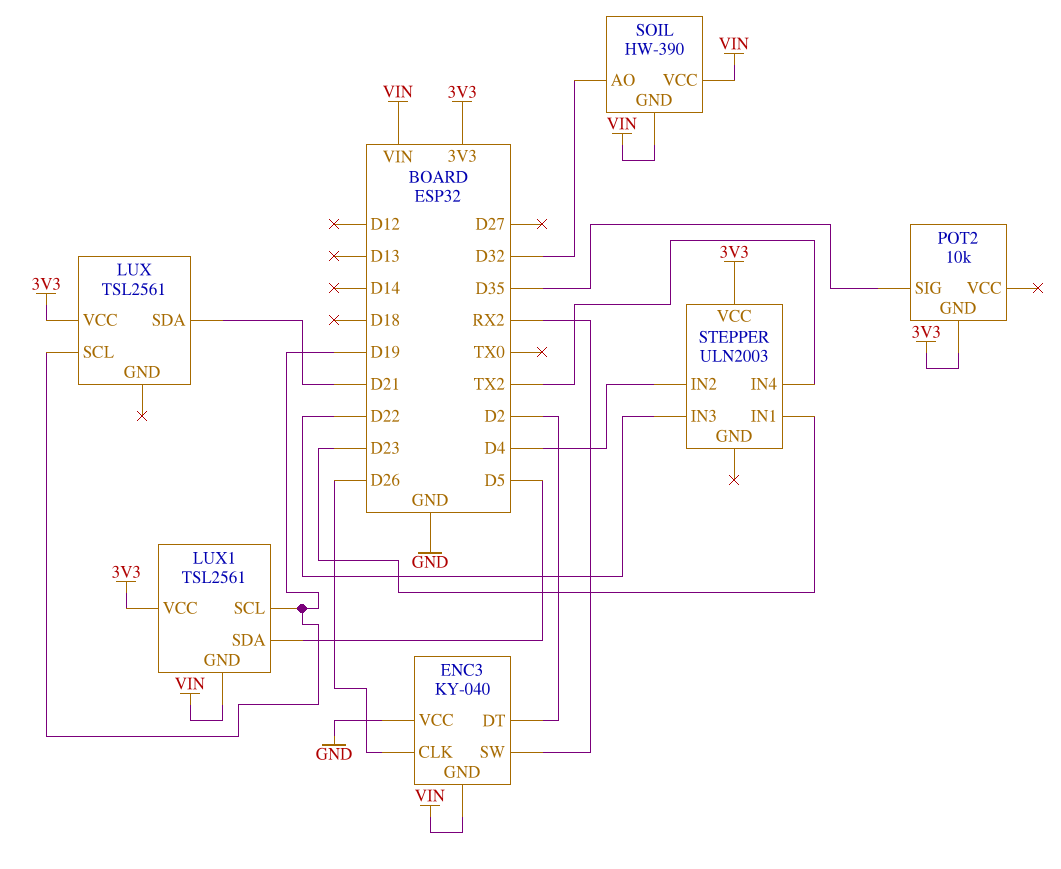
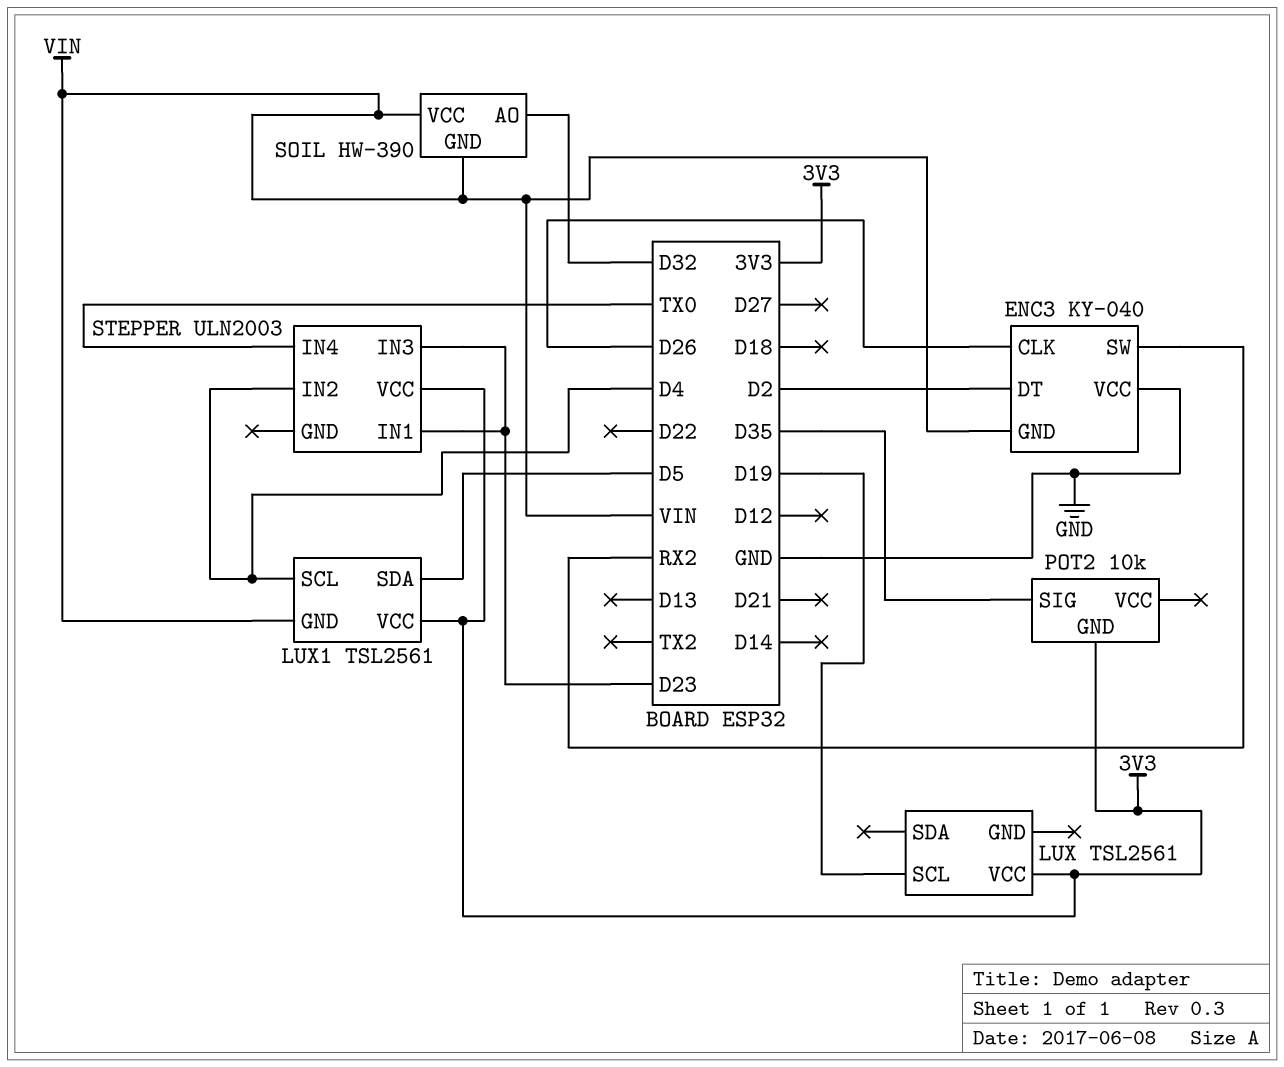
LUX pin SDA: D21 -> none
LUX1 pin SCL: D19 -> D4
STEPPER pin IN3: D22 -> D23
STEPPER pin IN4: TX2 -> TX0

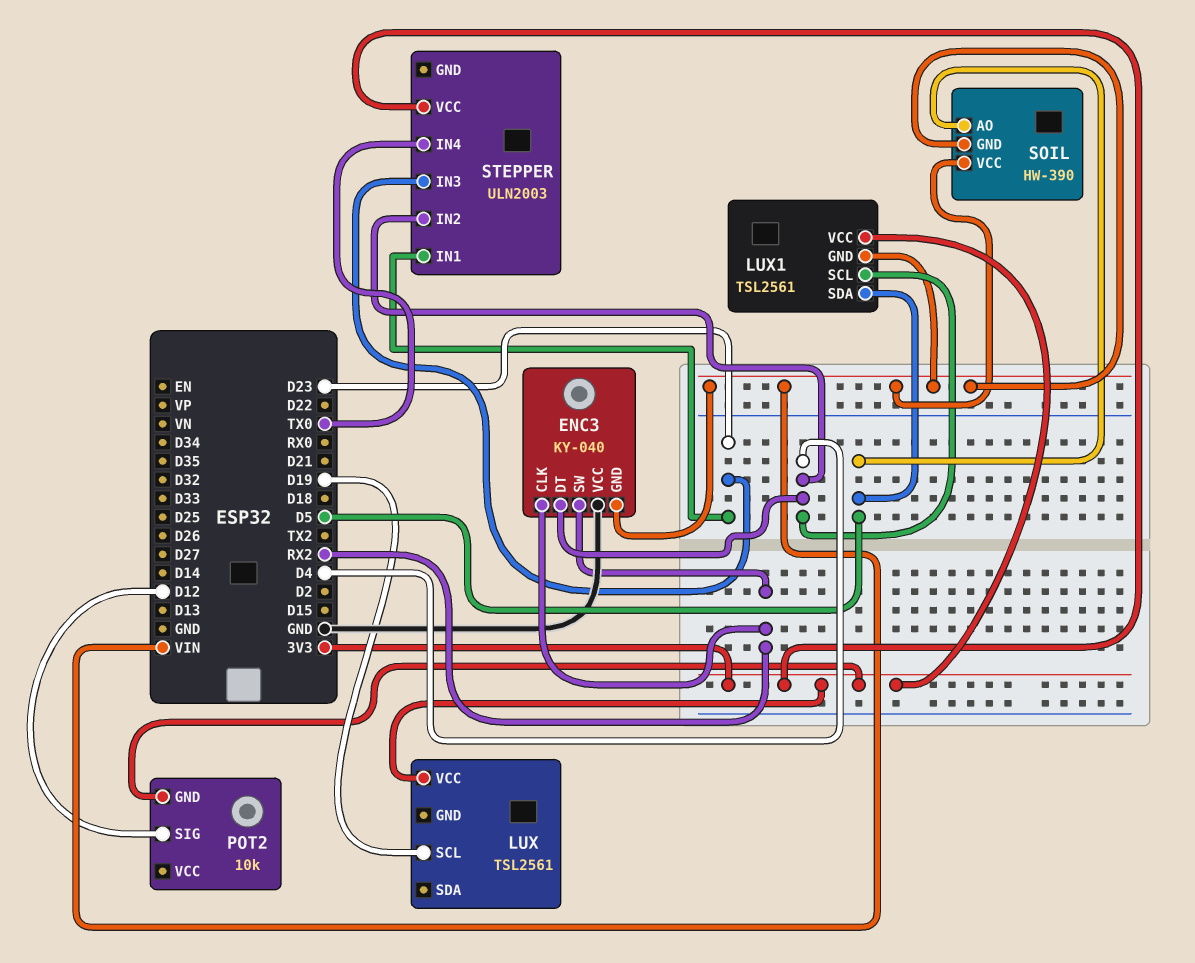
ENC3 pin CLK: D26 -> RX2
ENC3 pin DT: D2 -> D4
POT2 pin SIG: D35 -> D12
SOIL pin AO: D32 -> D5

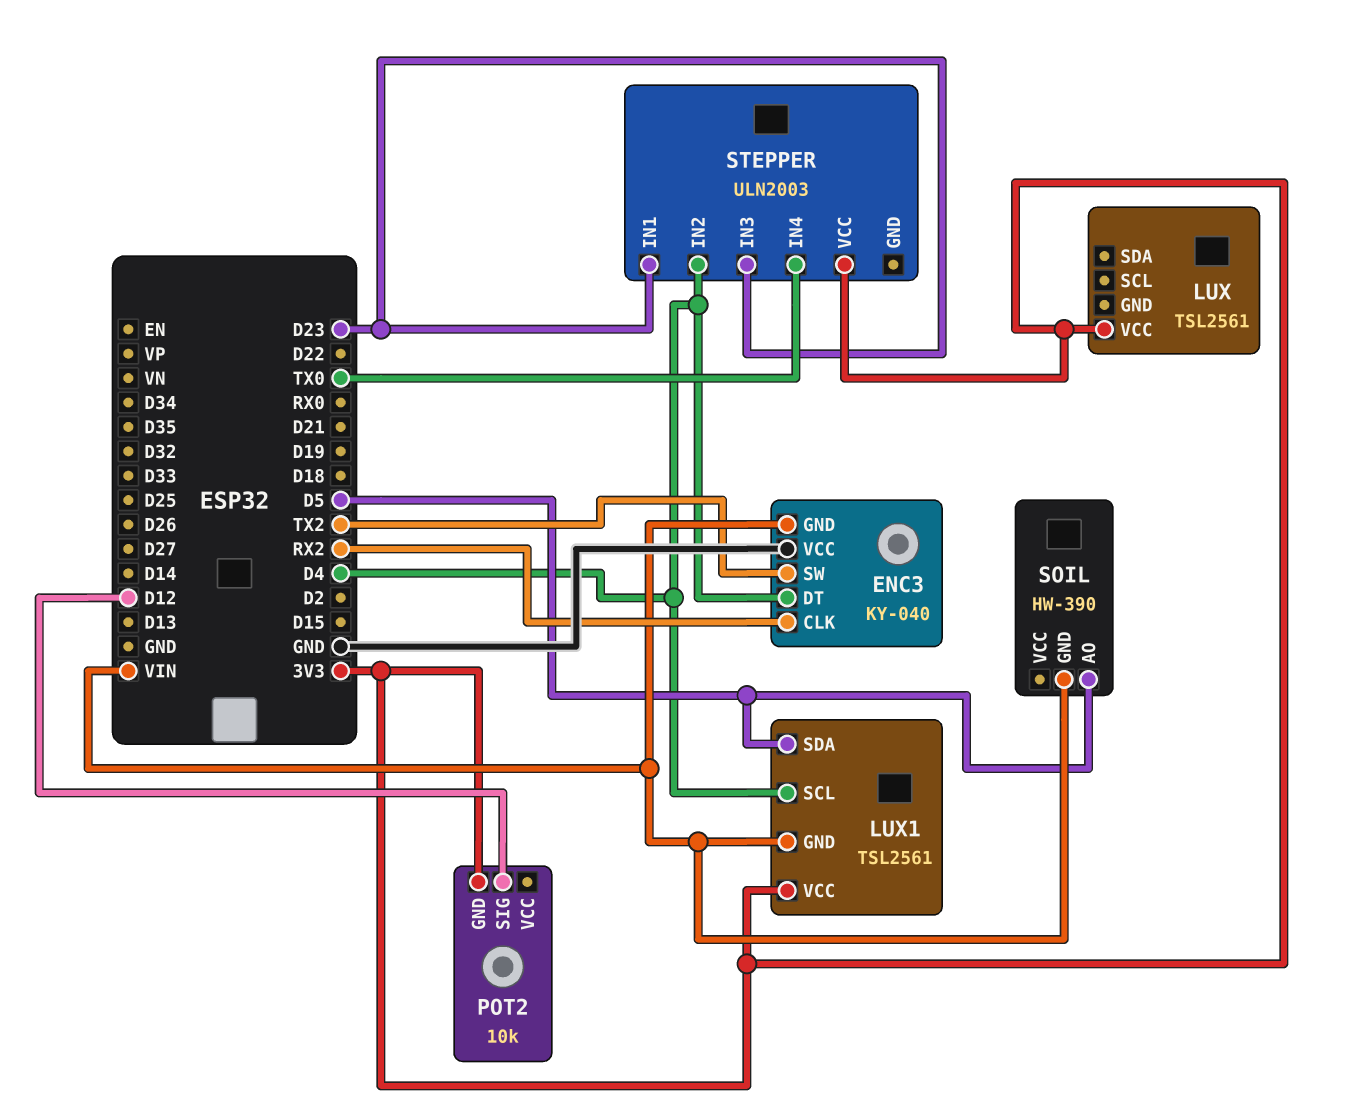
ENC3 pin SW: RX2 -> TX2
LUX pin SCL: D19 -> none
SOIL pin VCC: VIN -> none

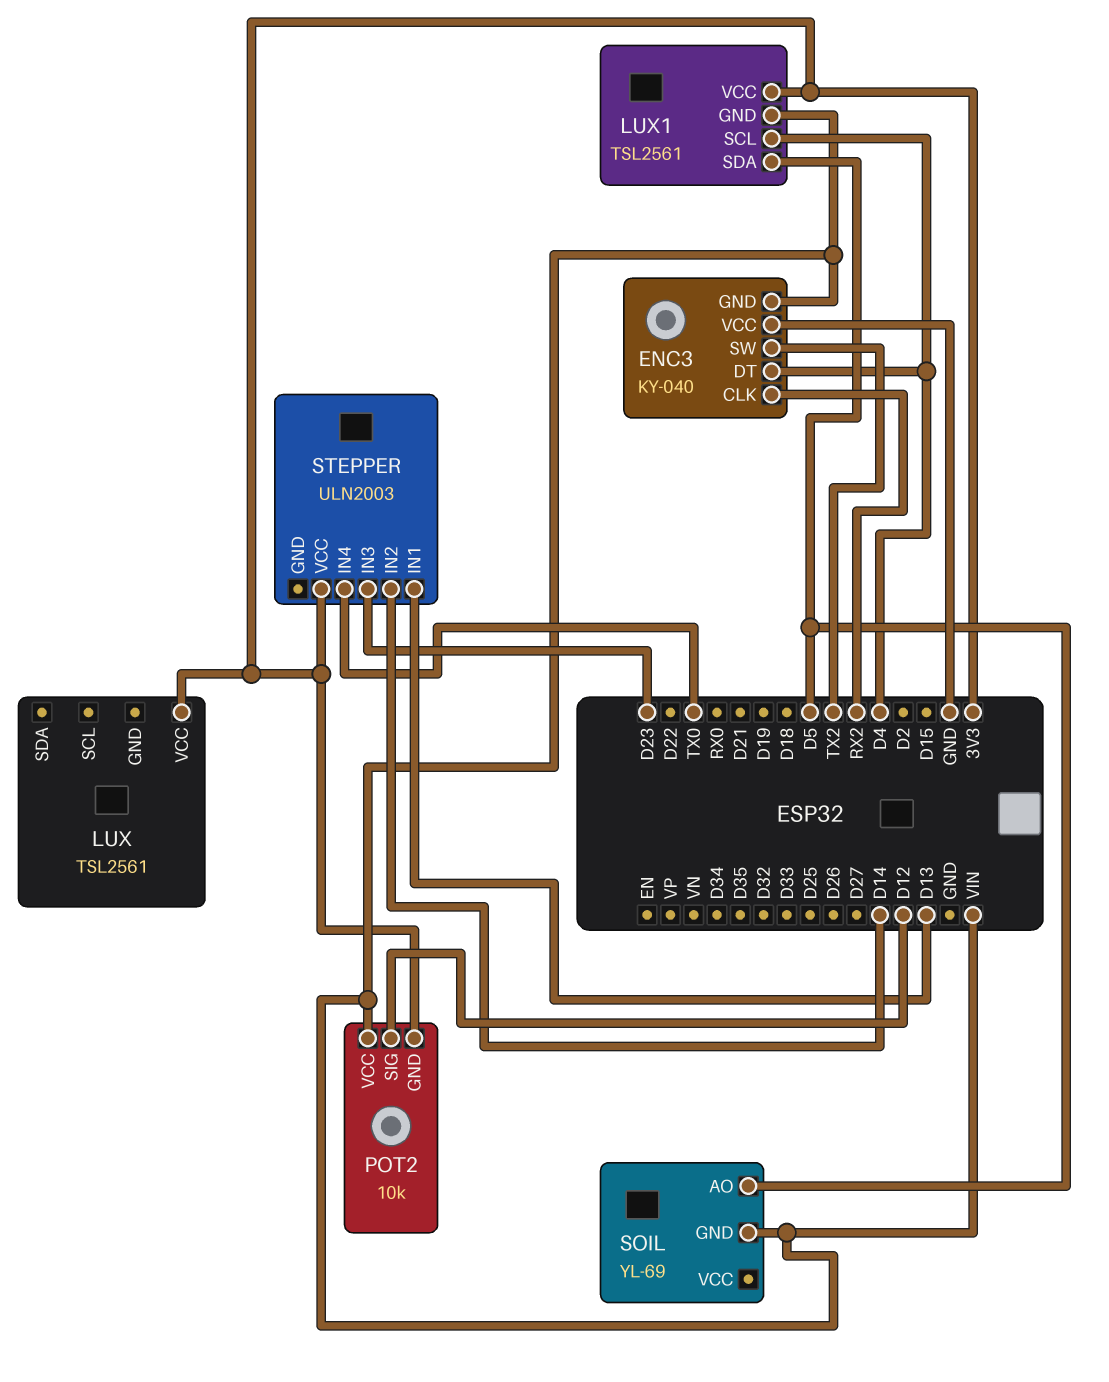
POT2 pin VCC: none -> VIN
SOIL: HW-390 -> YL-69
STEPPER pin IN1: D23 -> D13
STEPPER pin IN2: D4 -> D14

